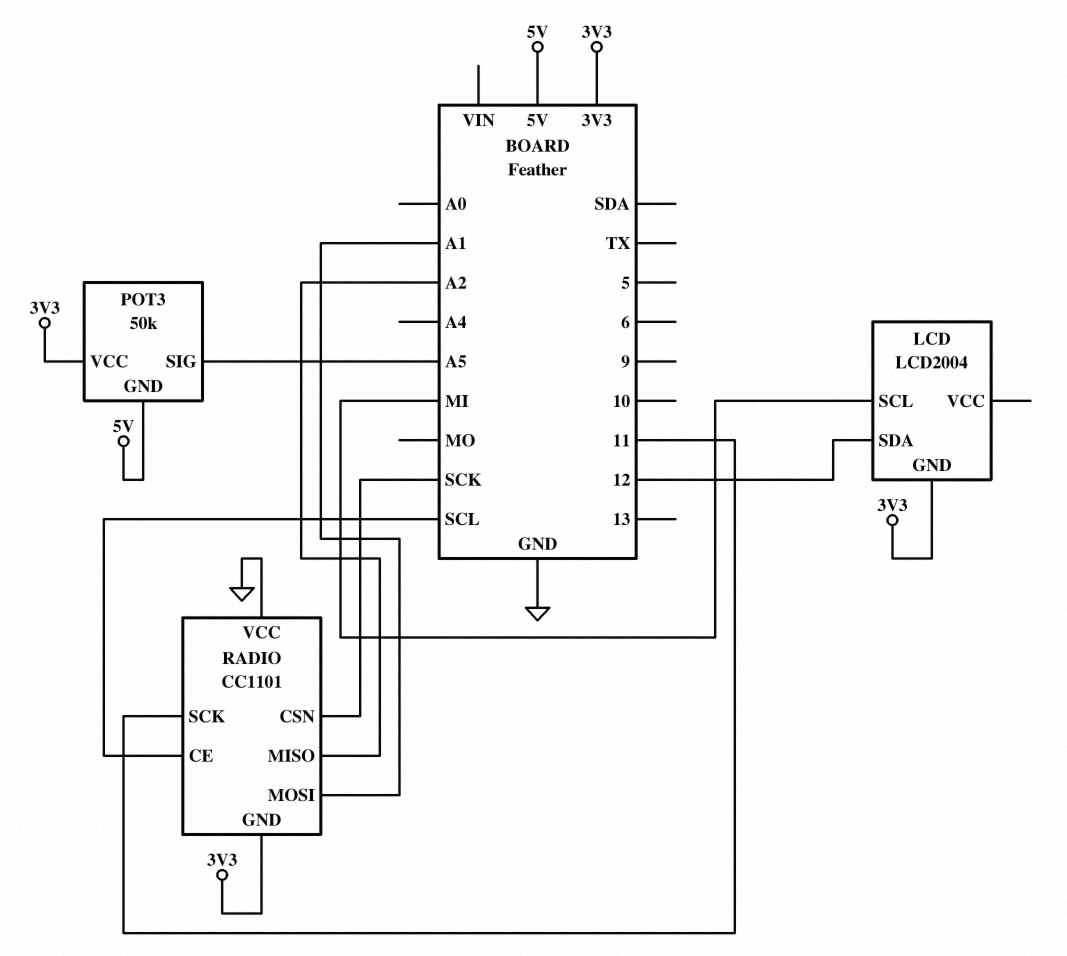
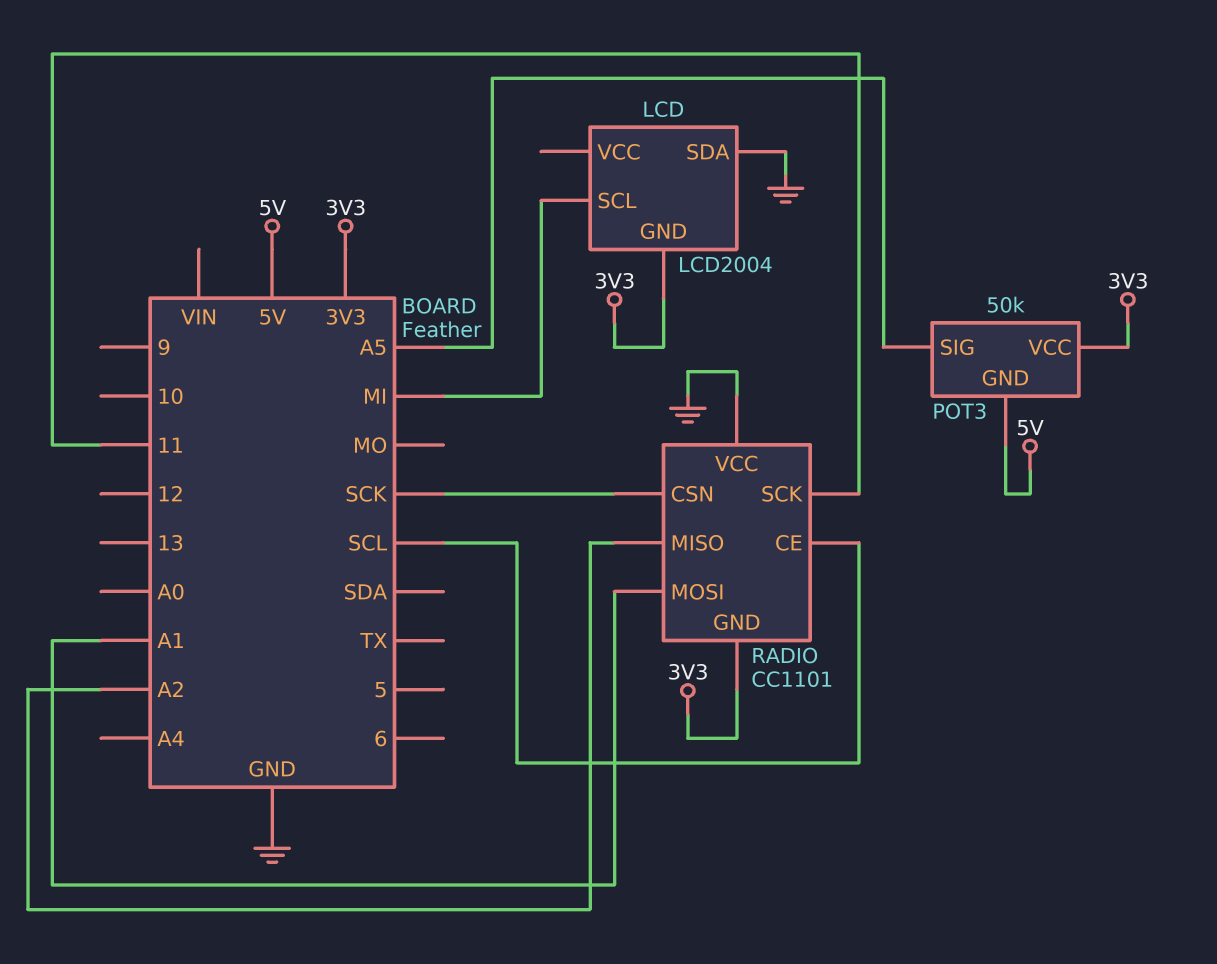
LCD pin SDA: 12 -> GND

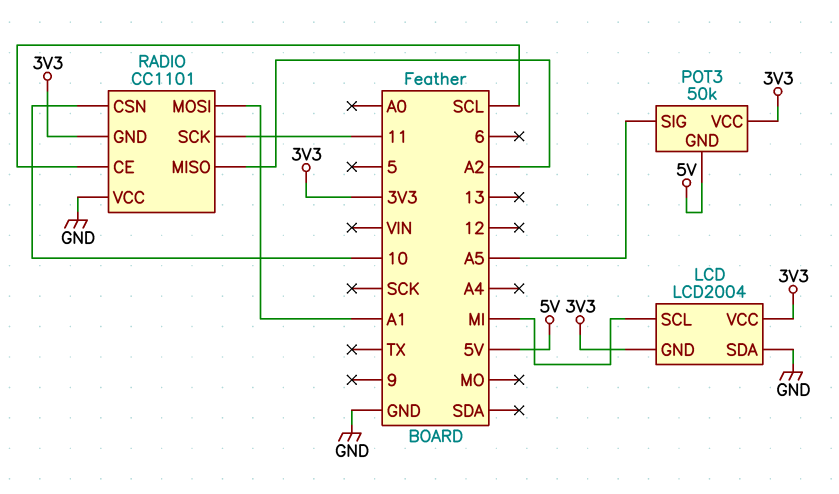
LCD pin VCC: none -> 3V3
RADIO pin CSN: SCK -> 10

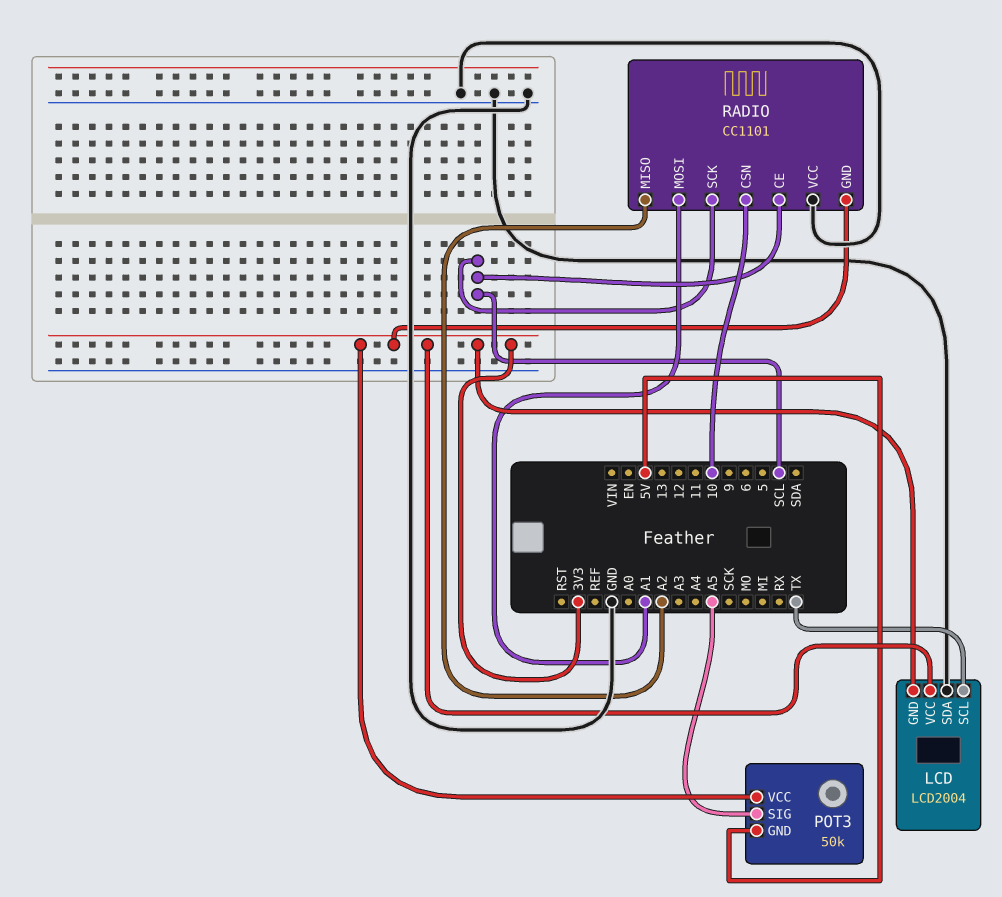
LCD pin SCL: MI -> TX
RADIO pin SCK: 11 -> SCL

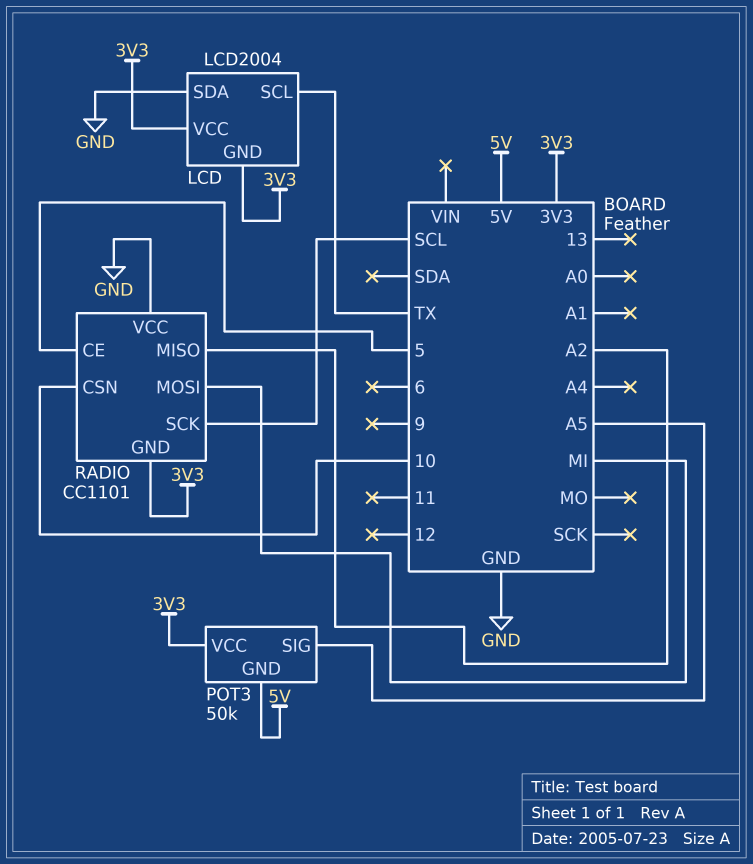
RADIO pin CE: SCL -> 5
RADIO pin MOSI: A1 -> MI

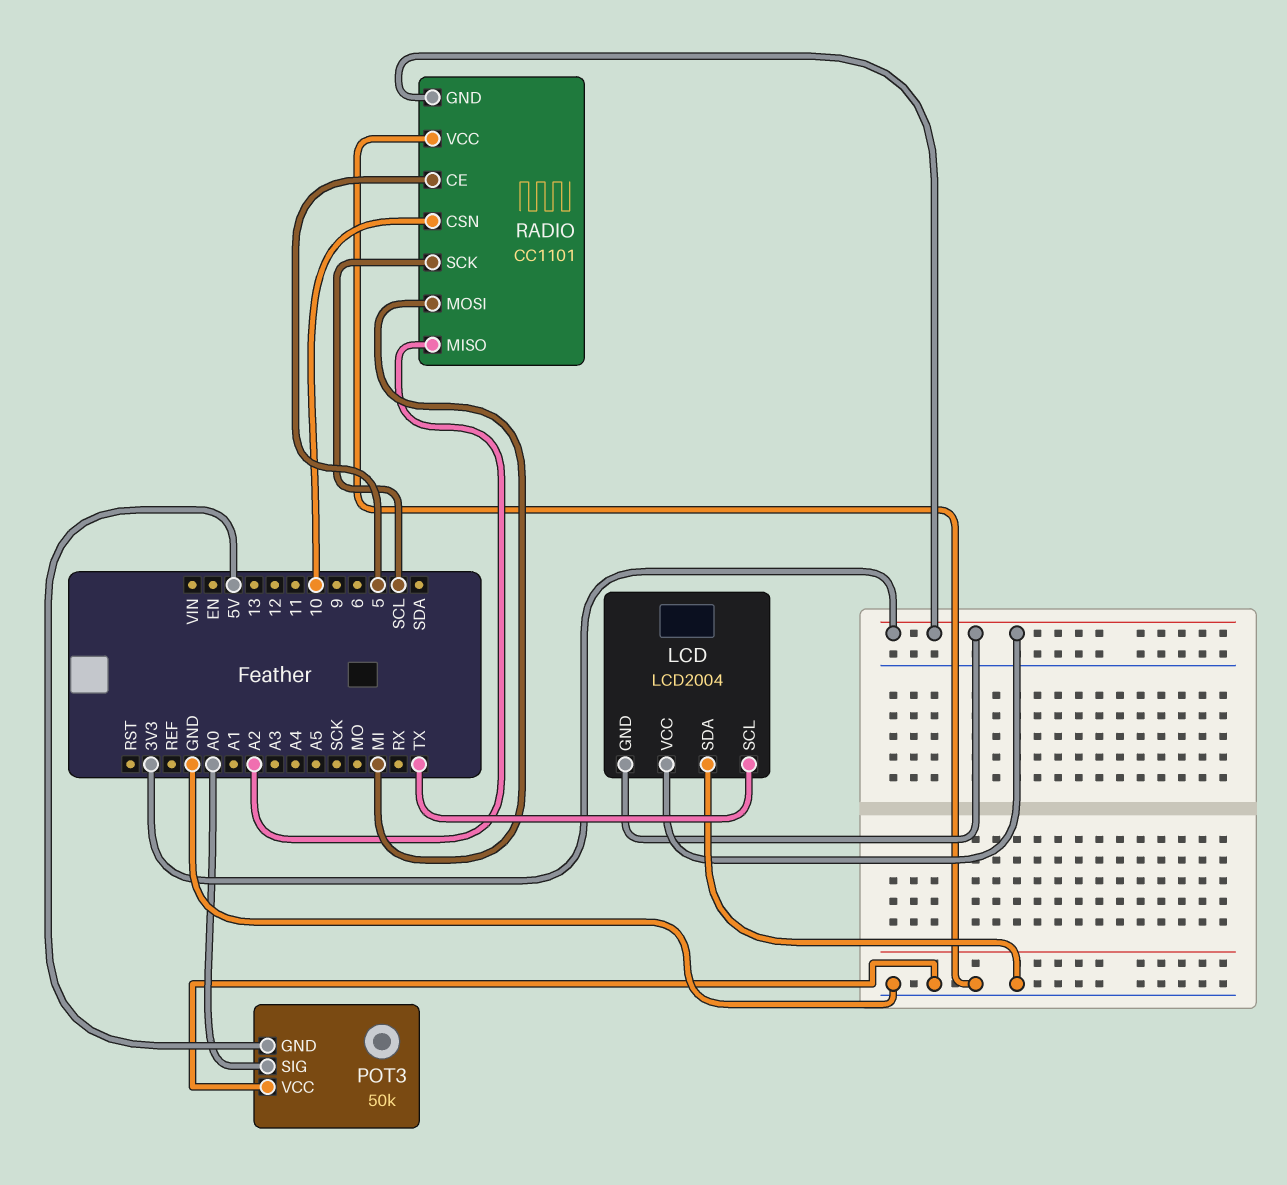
POT3 pin SIG: A5 -> A0
POT3 pin VCC: 3V3 -> GND

